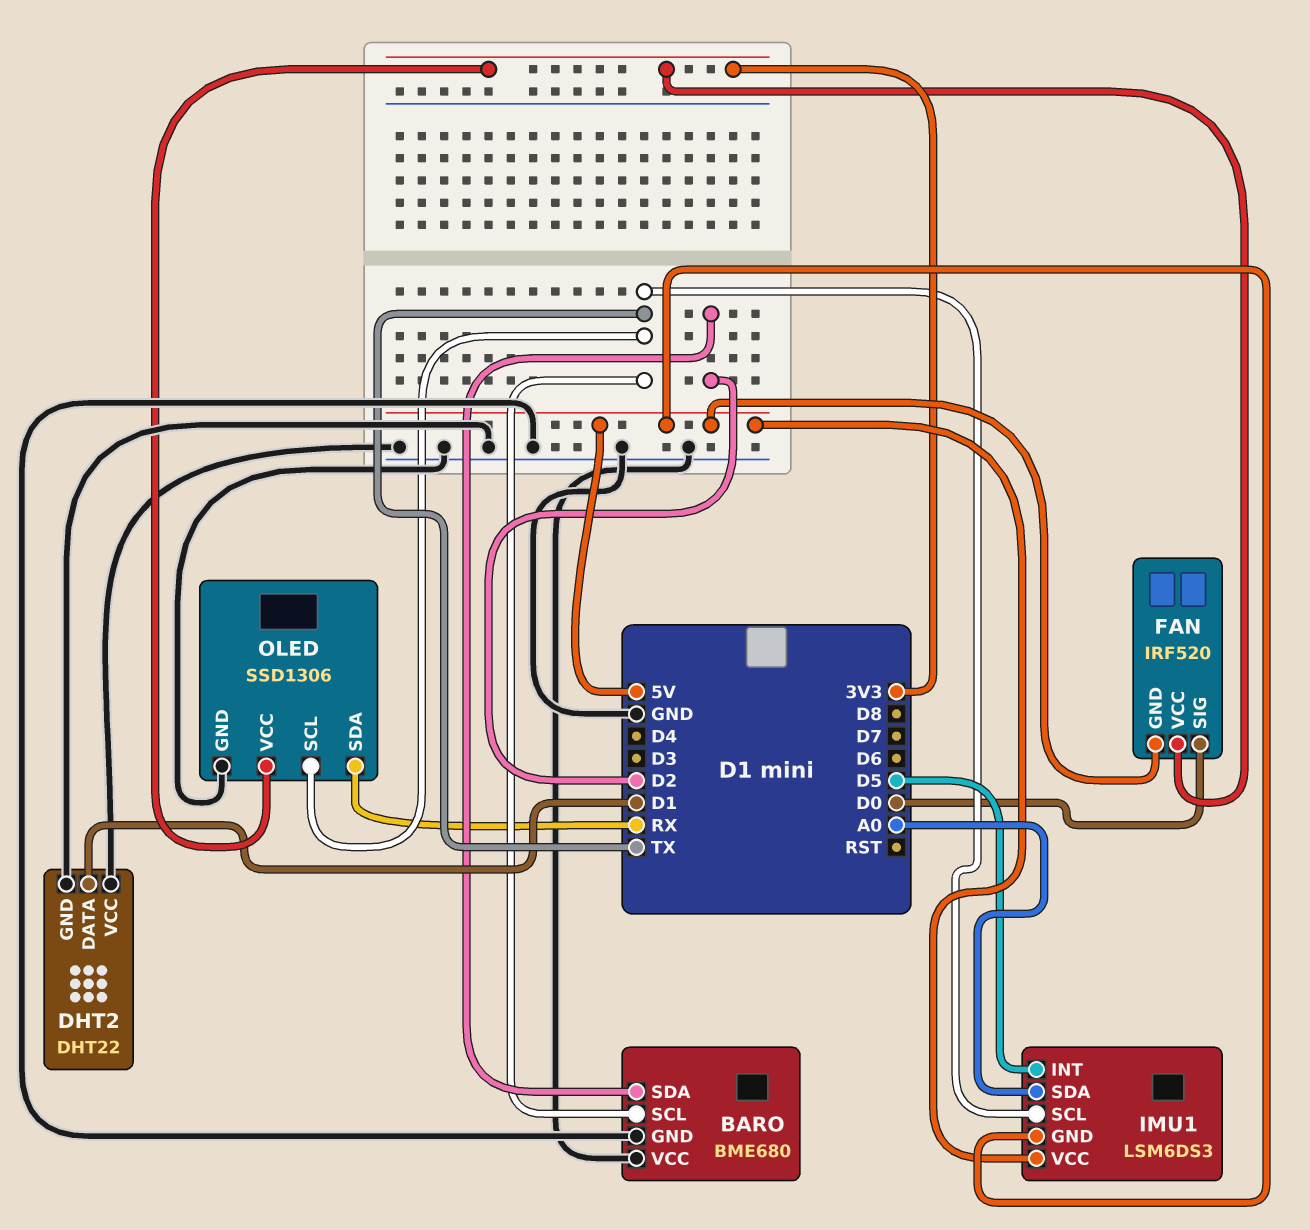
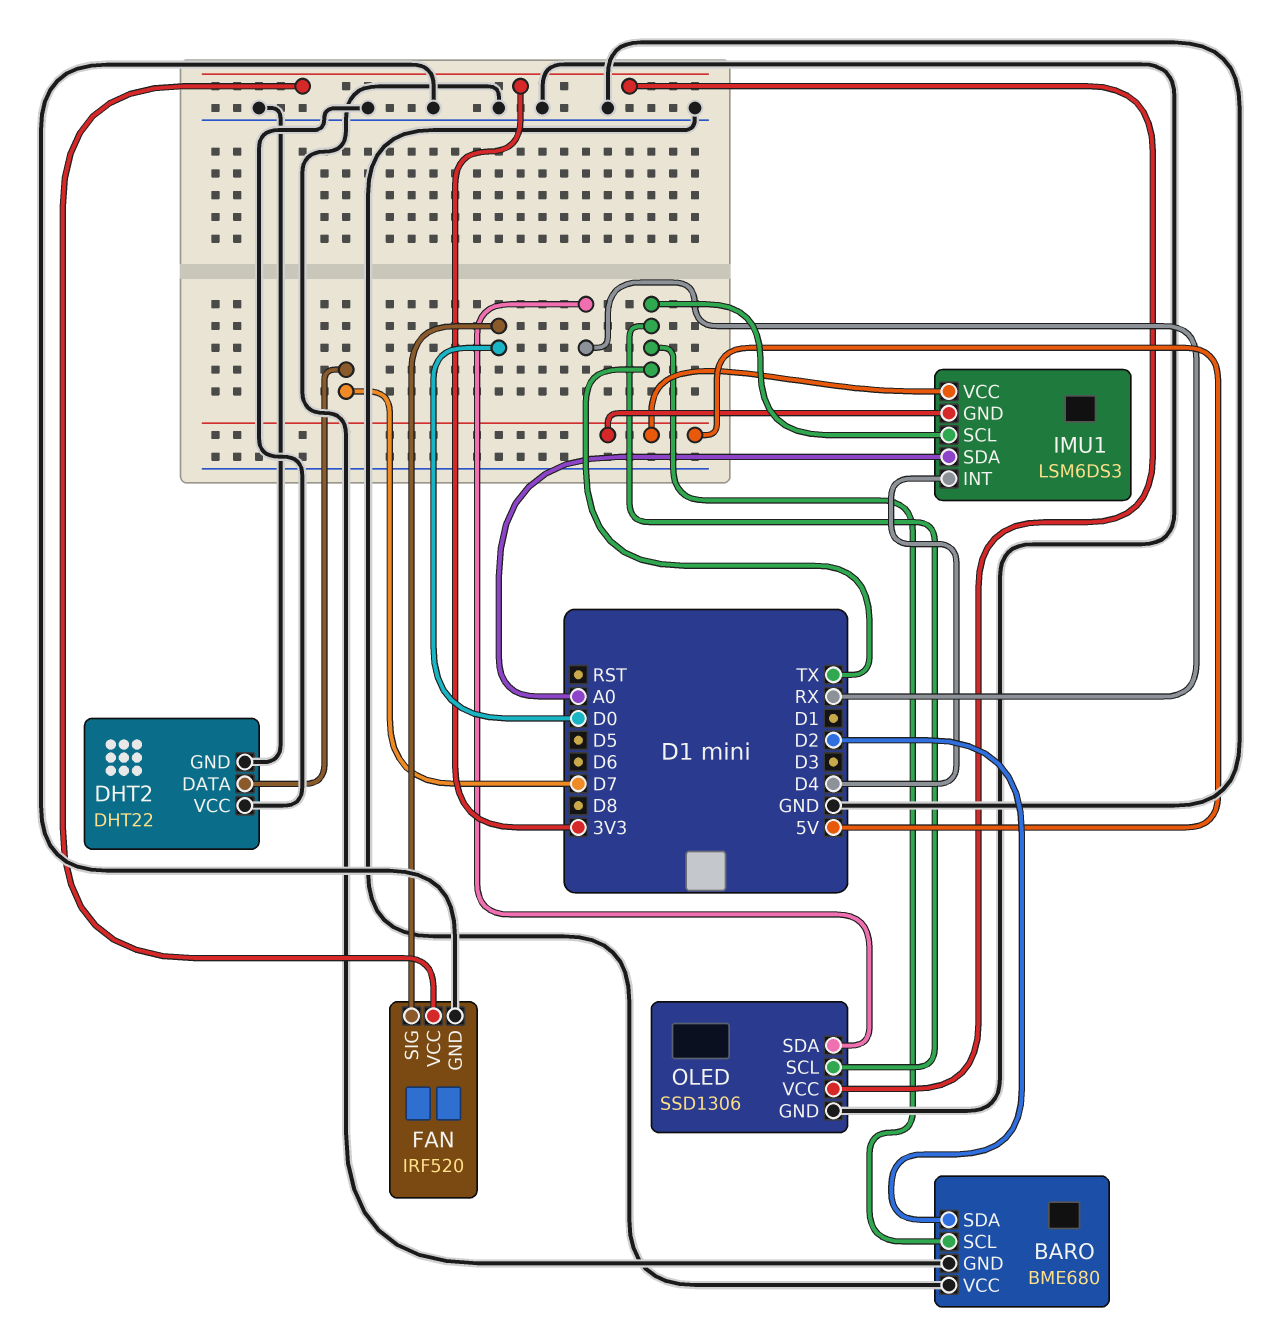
DHT2 pin DATA: D1 -> D7
FAN pin GND: 5V -> GND
IMU1 pin INT: D5 -> D4

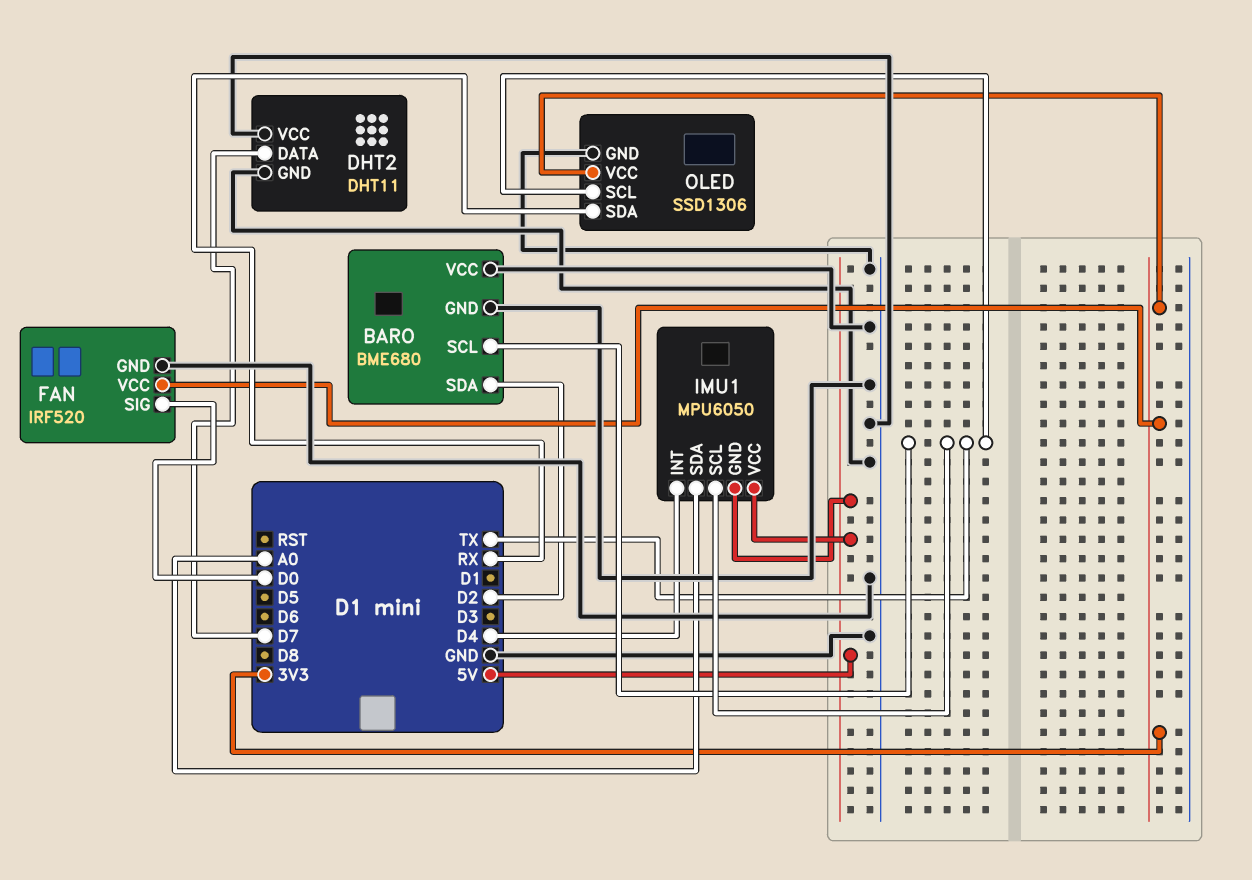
DHT2: DHT22 -> DHT11
IMU1: LSM6DS3 -> MPU6050

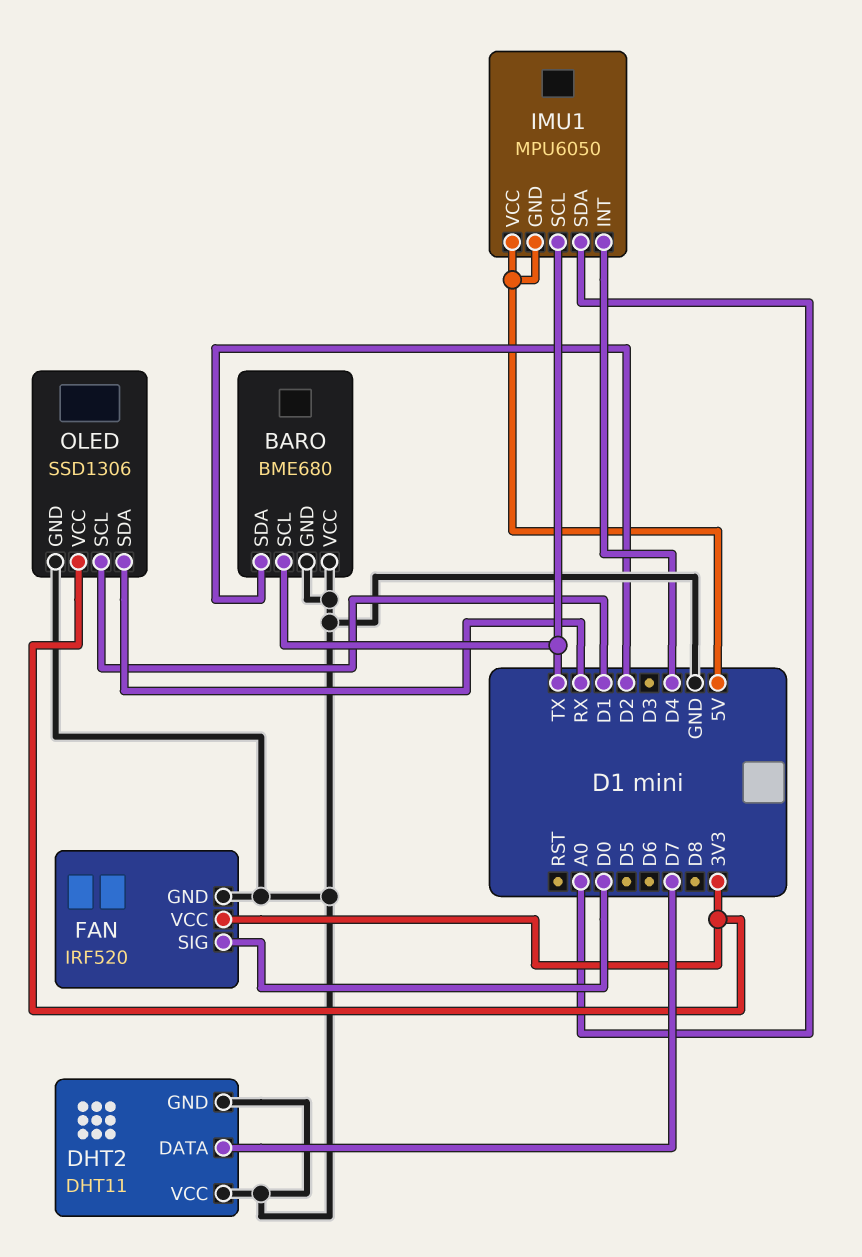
OLED pin SCL: TX -> D1

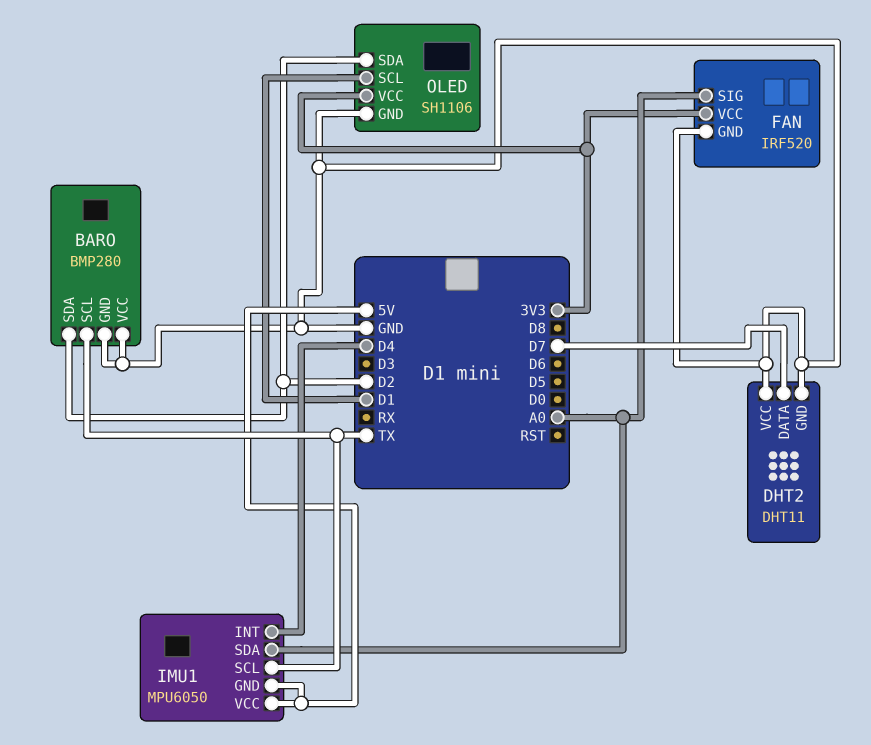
BARO: BME680 -> BMP280
FAN pin SIG: D0 -> A0
OLED: SSD1306 -> SH1106
OLED pin SDA: RX -> D2

